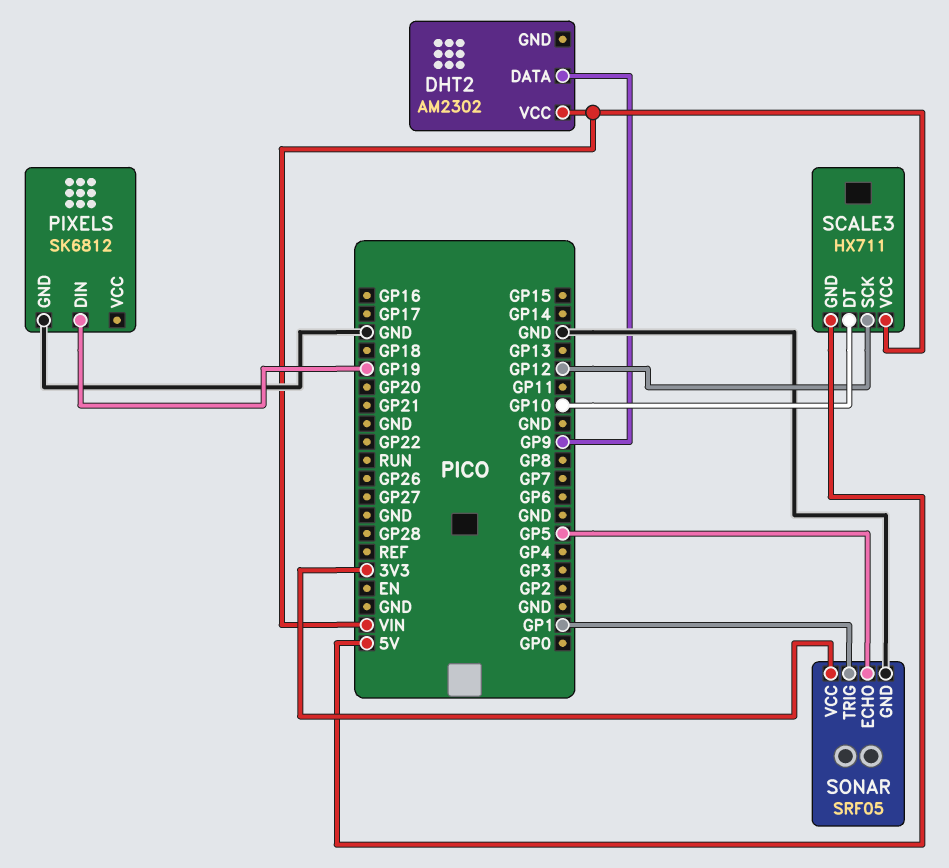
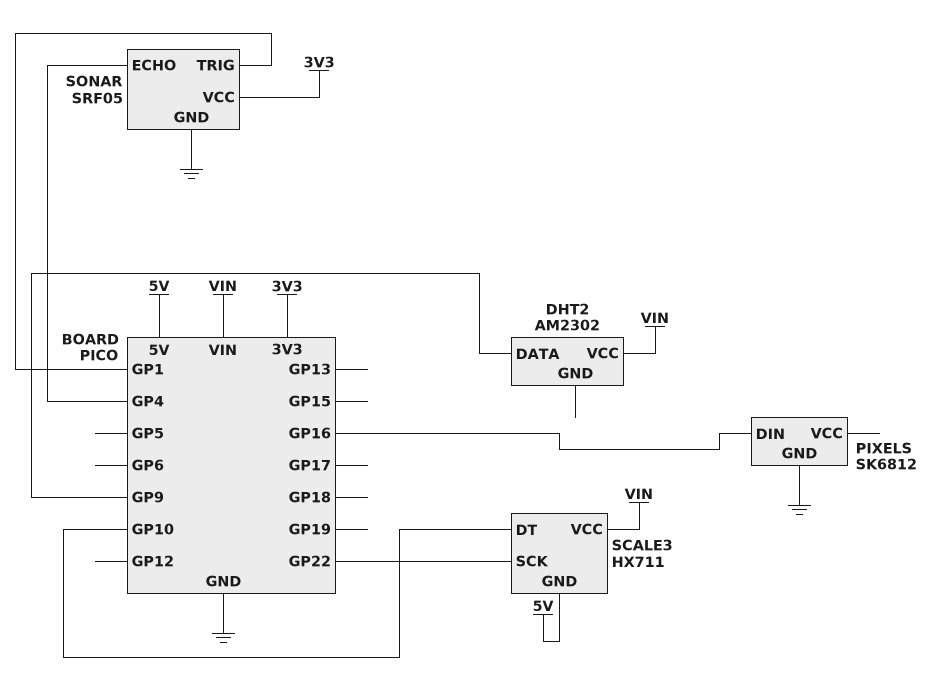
PIXELS pin DIN: GP19 -> GP16
SCALE3 pin SCK: GP12 -> GP22
SONAR pin ECHO: GP5 -> GP4

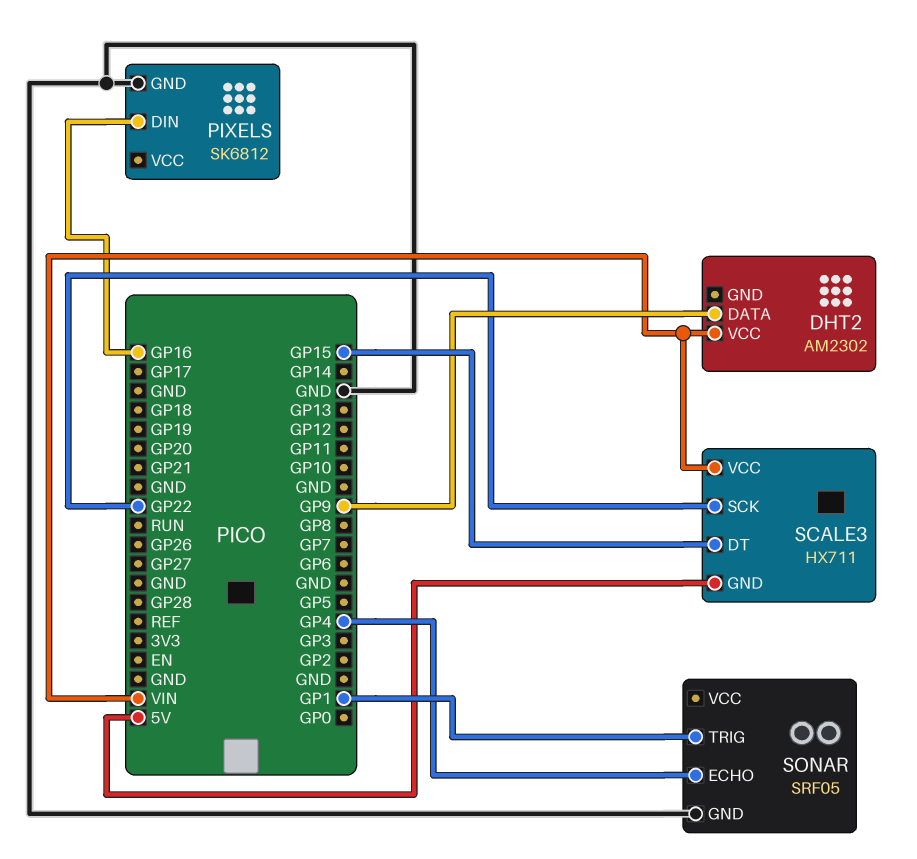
SCALE3 pin DT: GP10 -> GP15
SONAR pin VCC: 3V3 -> none

